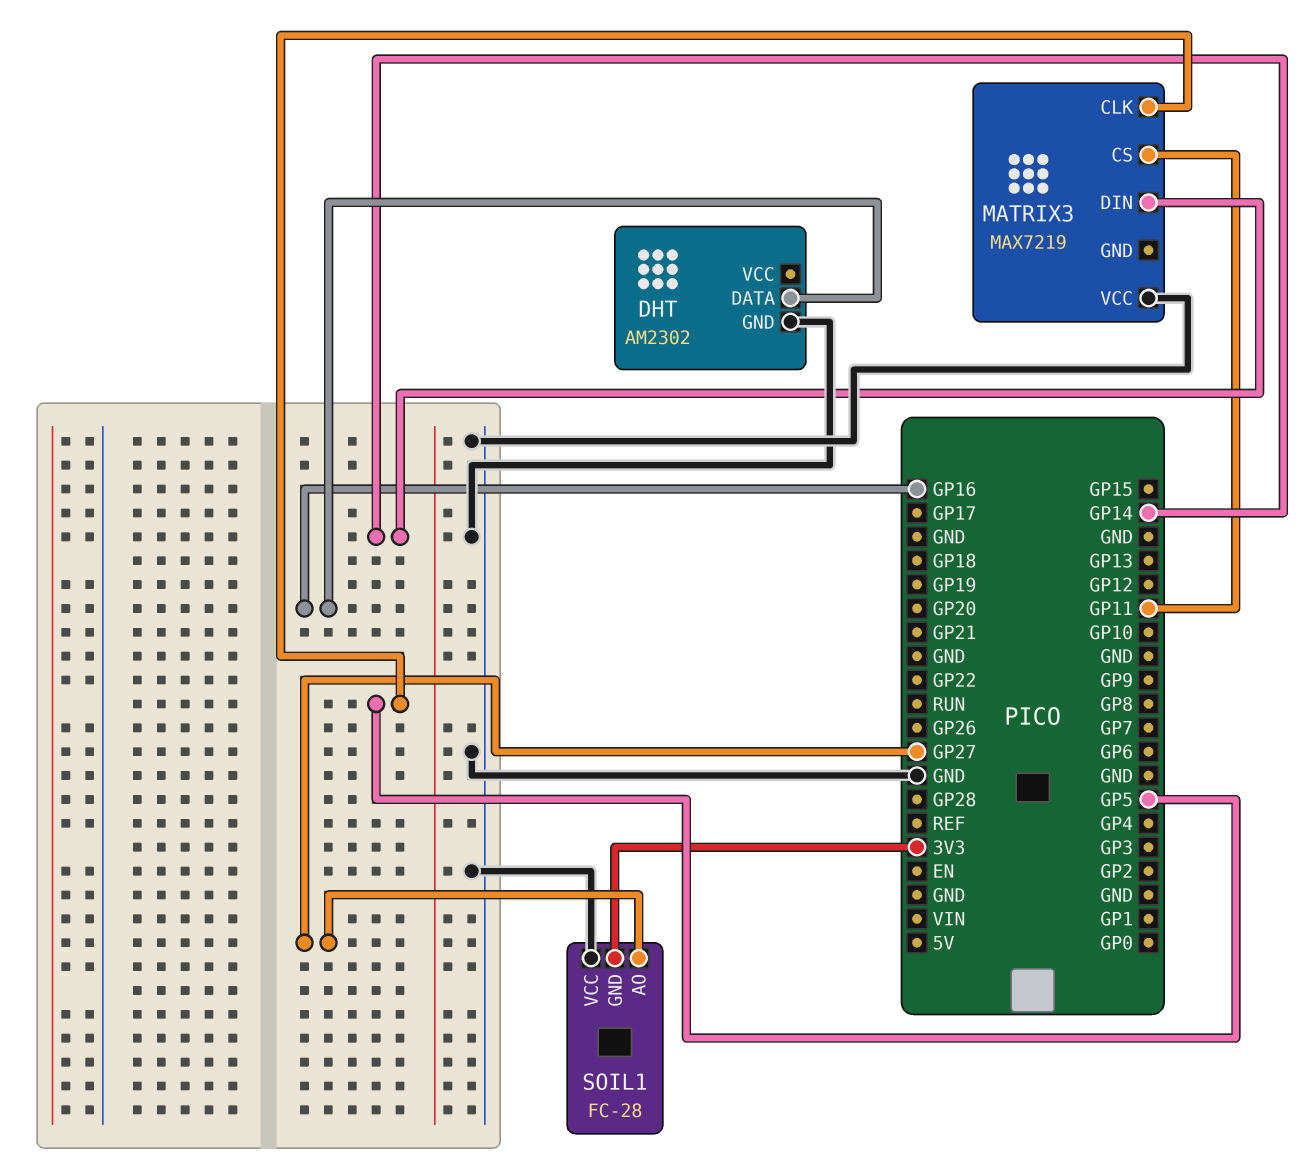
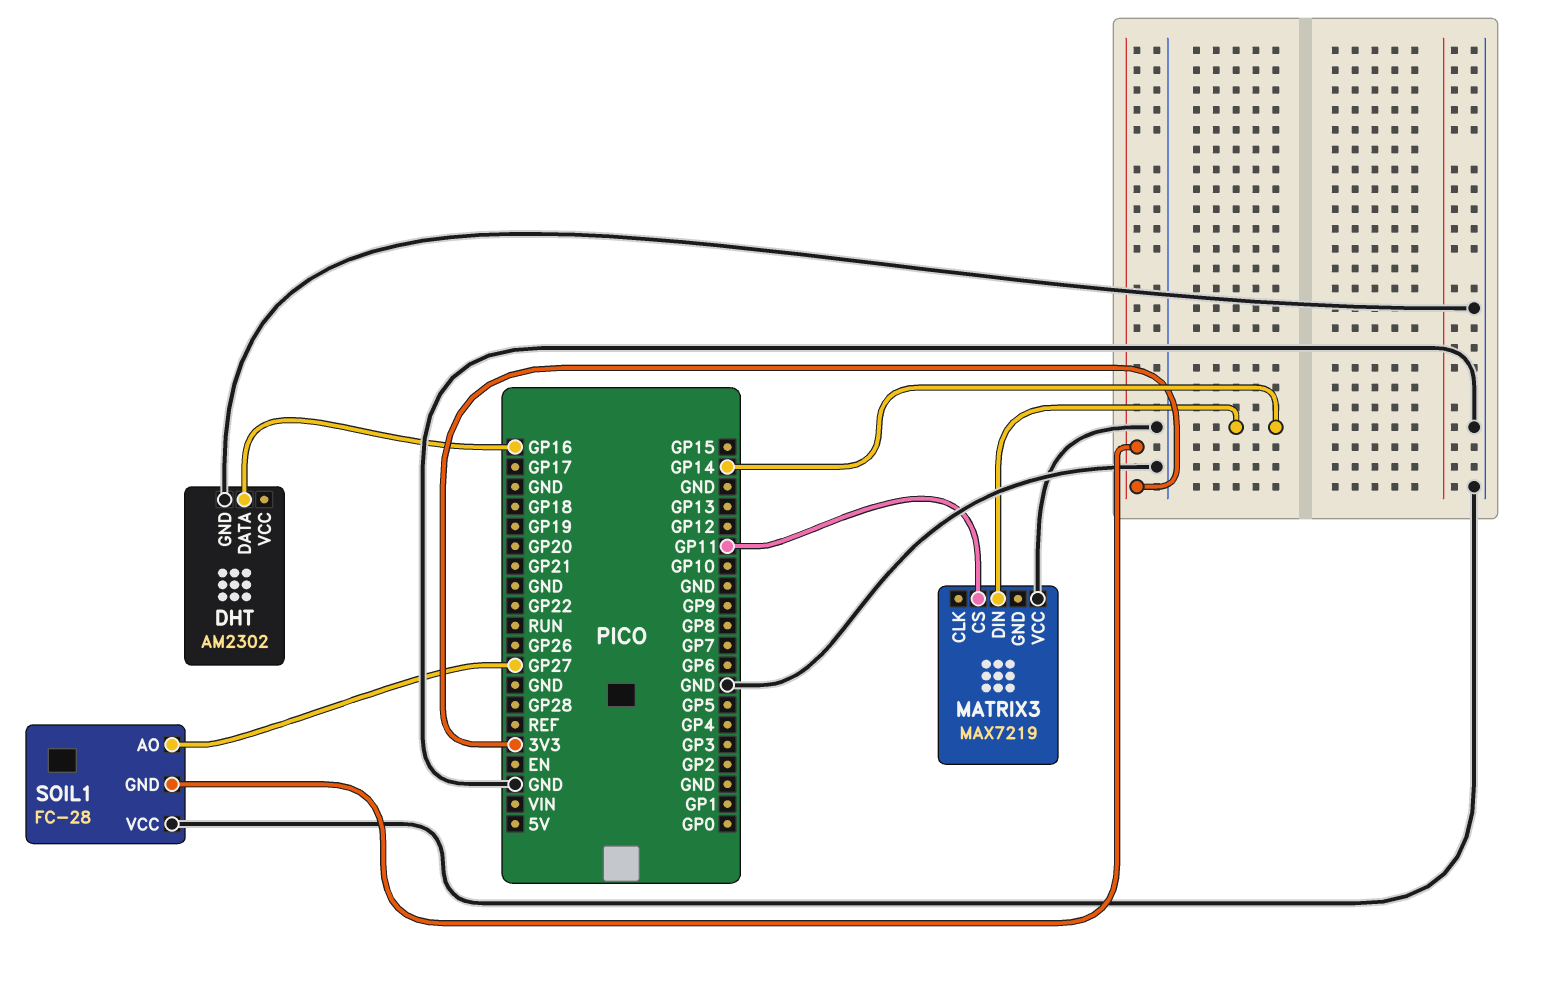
MATRIX3 pin CLK: GP5 -> none

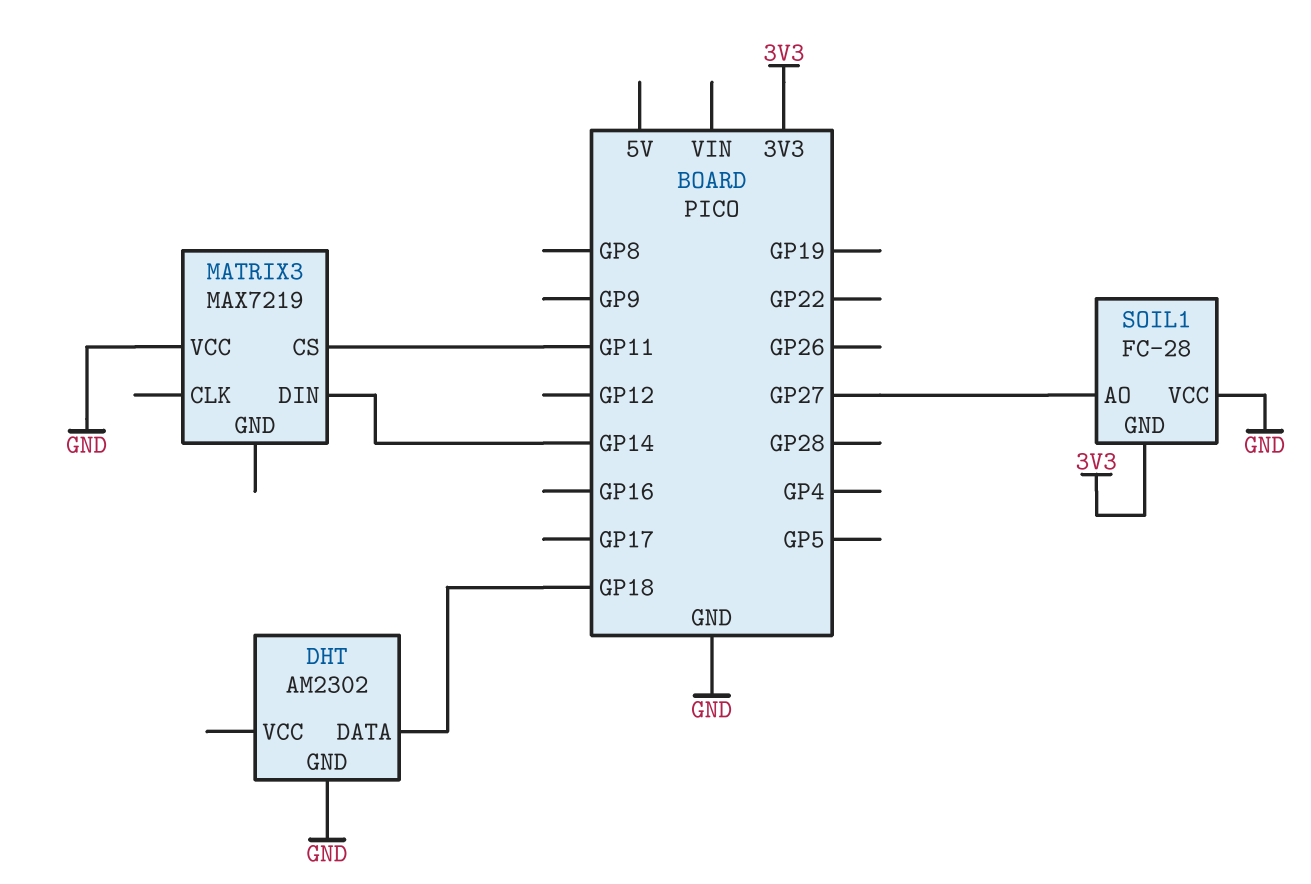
DHT pin DATA: GP16 -> GP18

